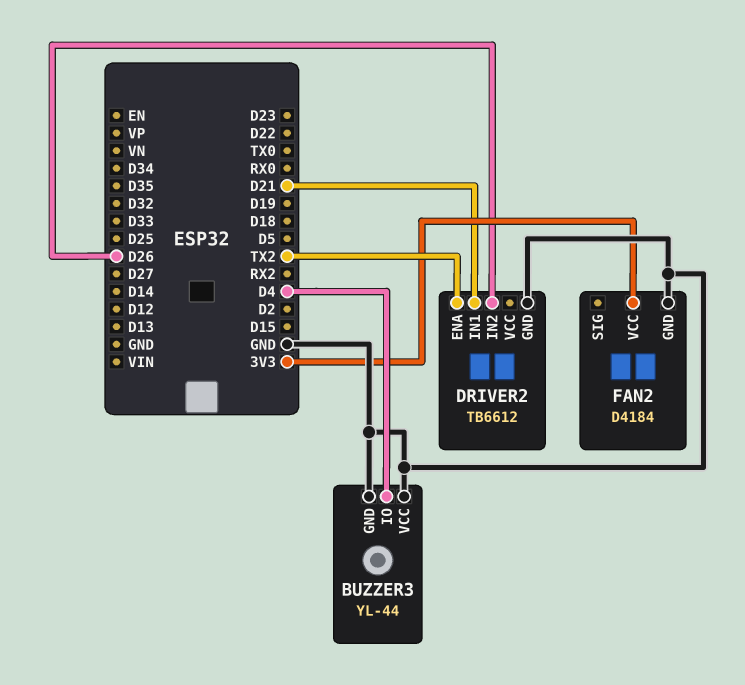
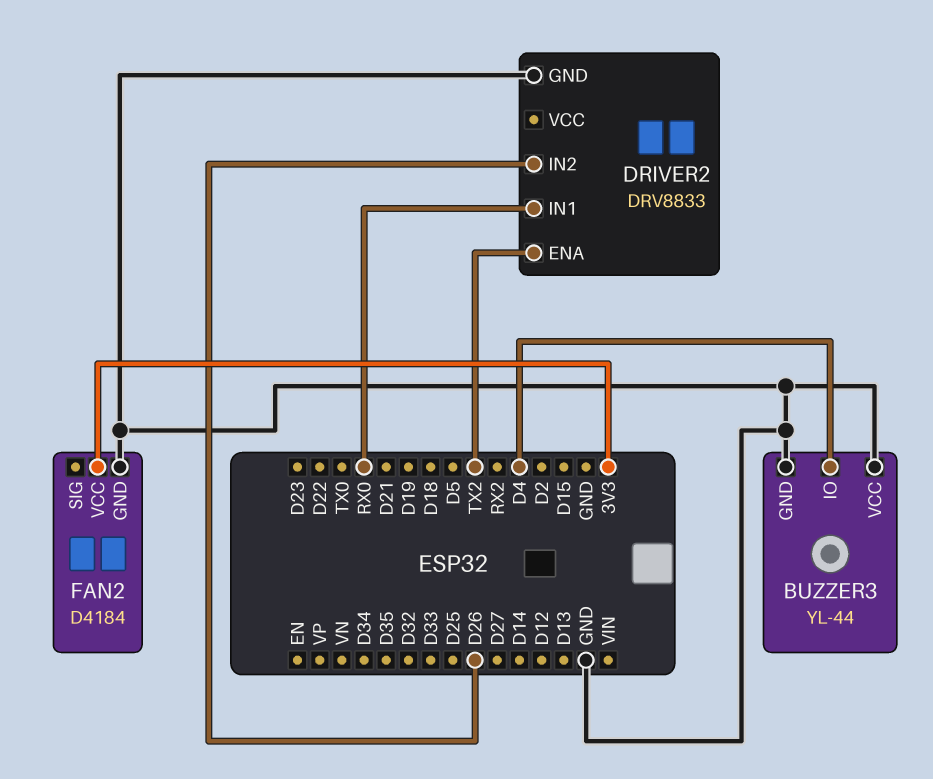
DRIVER2: TB6612 -> DRV8833
DRIVER2 pin IN1: D21 -> RX0

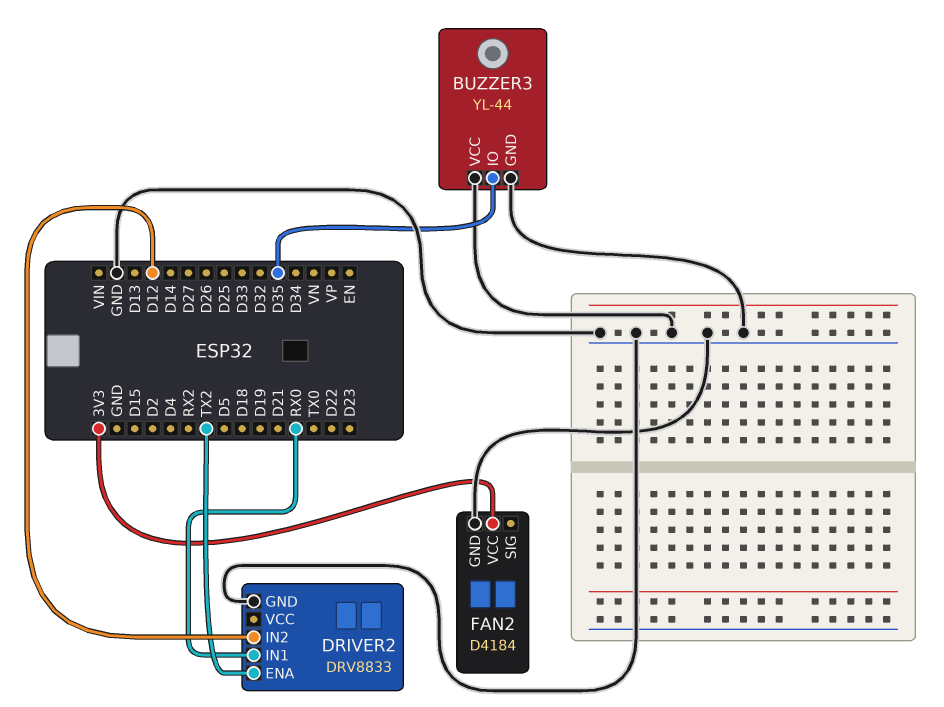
BUZZER3 pin IO: D4 -> D35
DRIVER2 pin IN2: D26 -> D12

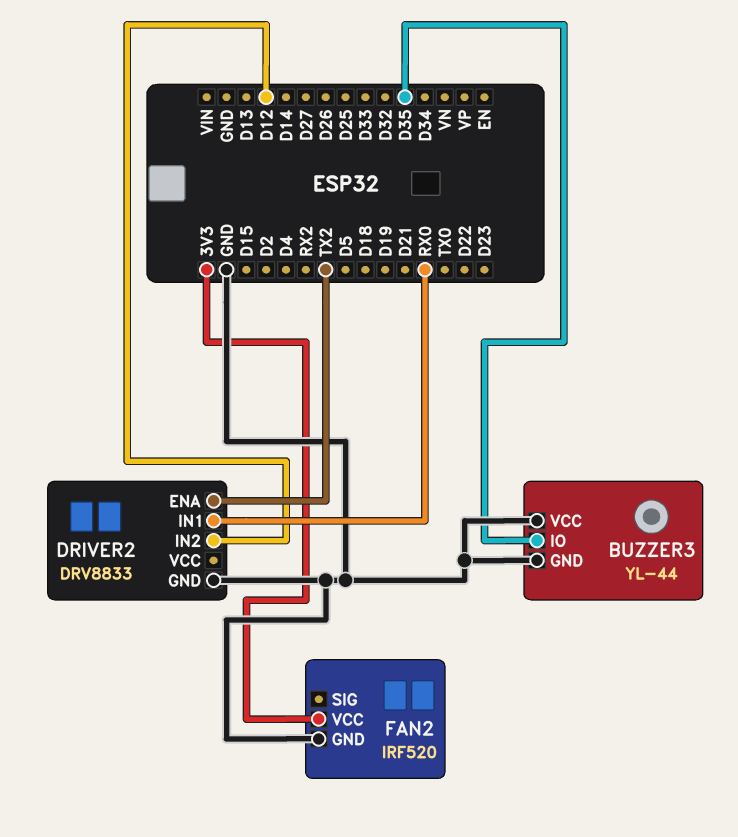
FAN2: D4184 -> IRF520

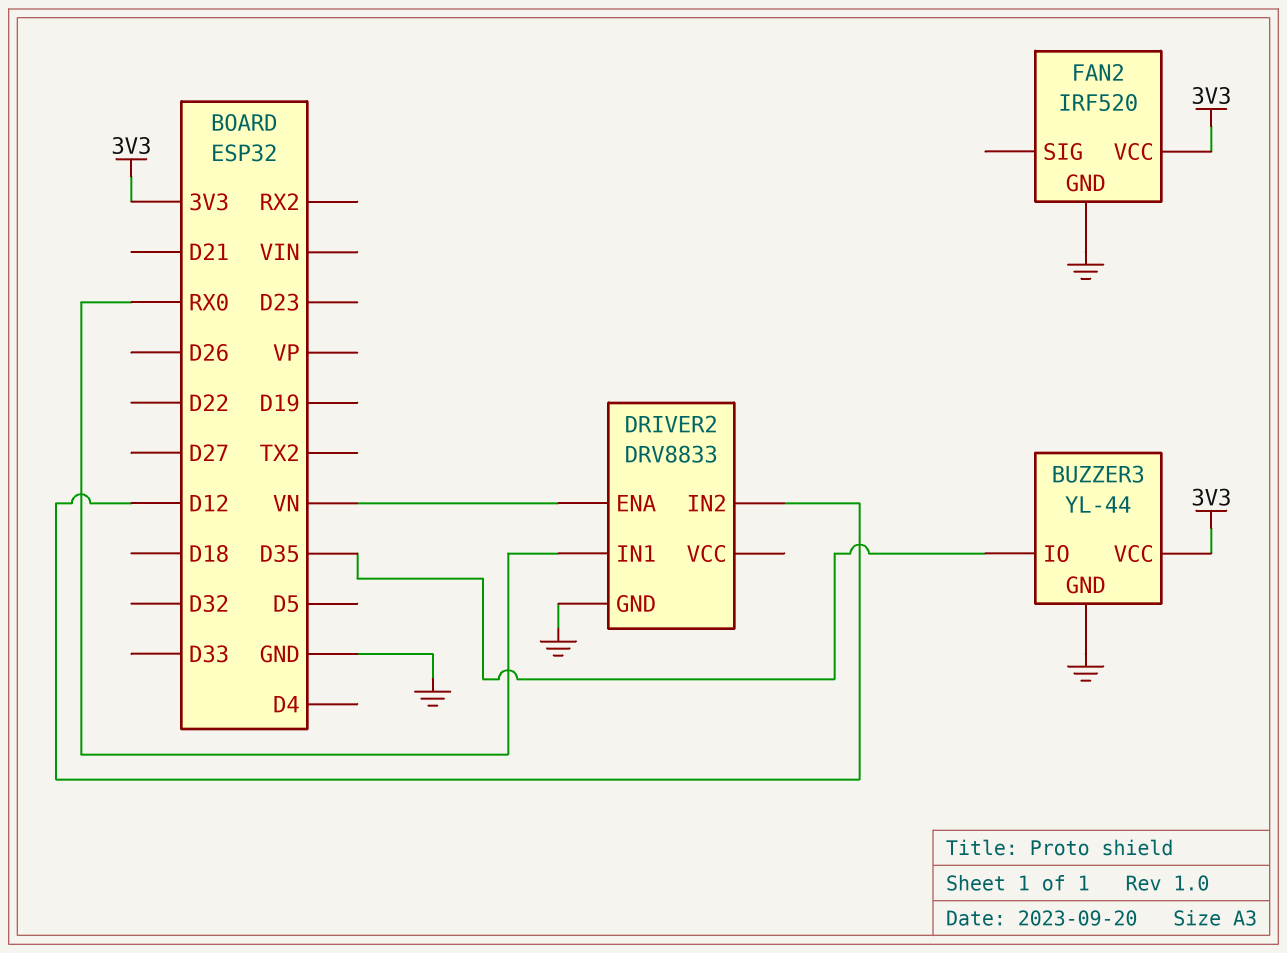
BUZZER3 pin VCC: GND -> 3V3
DRIVER2 pin ENA: TX2 -> VN

